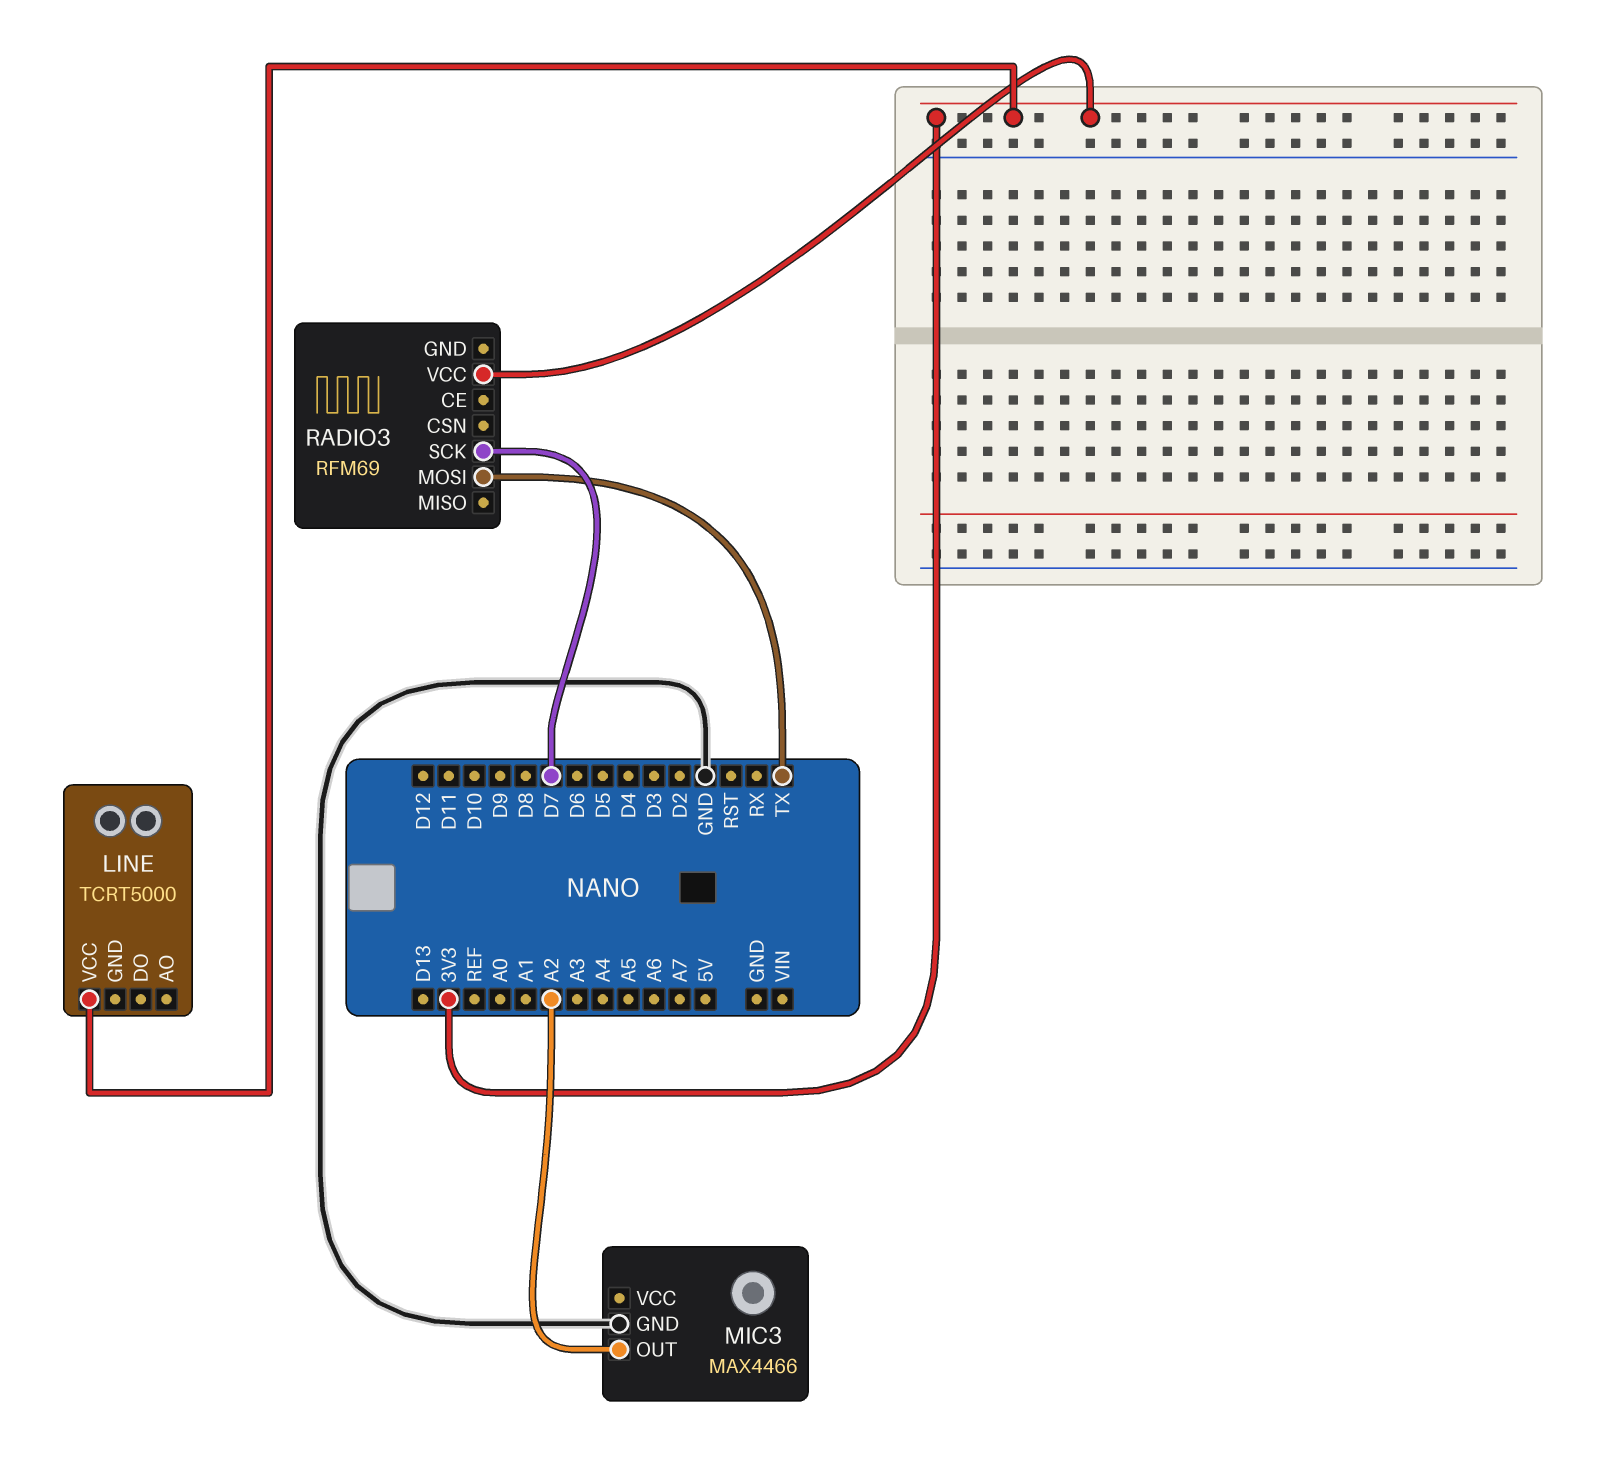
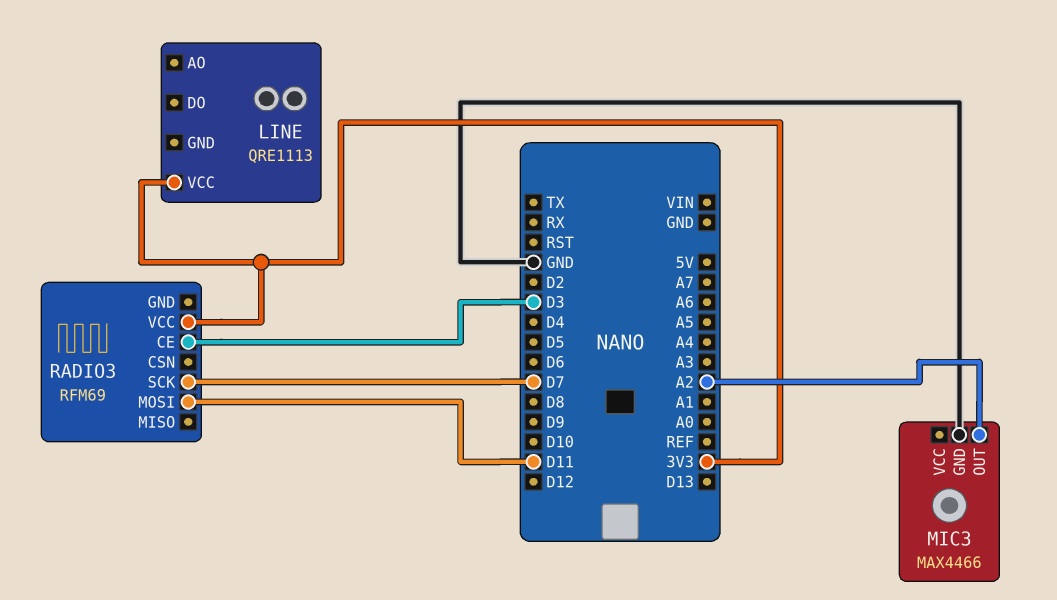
LINE: TCRT5000 -> QRE1113
RADIO3 pin CE: none -> D3
RADIO3 pin MOSI: TX -> D11

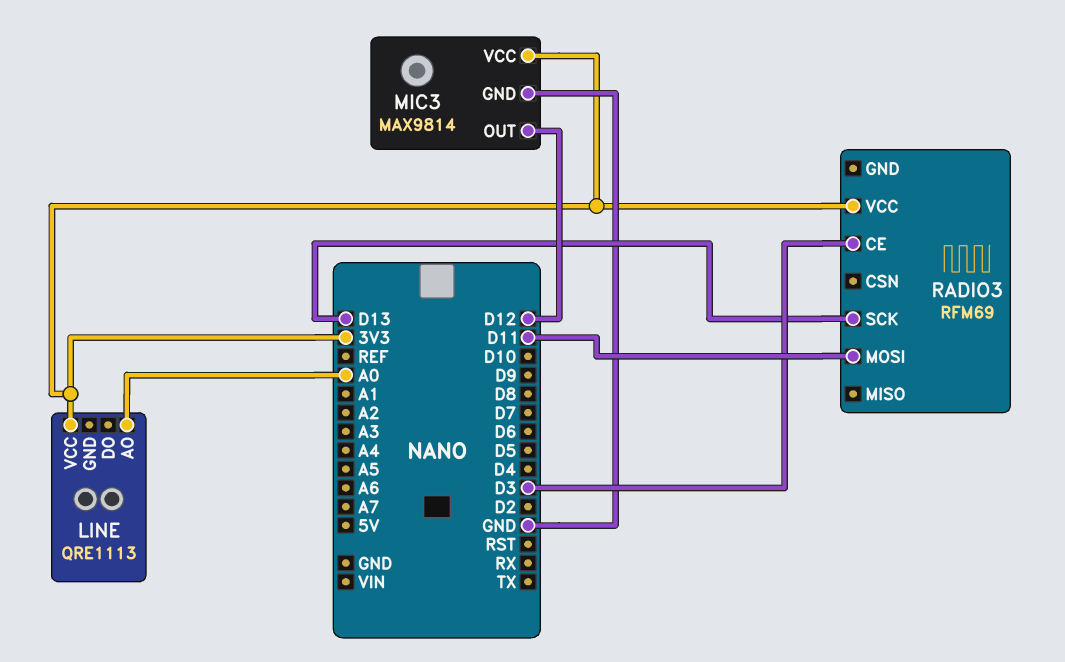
LINE pin AO: none -> A0
MIC3: MAX4466 -> MAX9814
MIC3 pin OUT: A2 -> D12
MIC3 pin VCC: none -> 3V3
RADIO3 pin SCK: D7 -> D13

